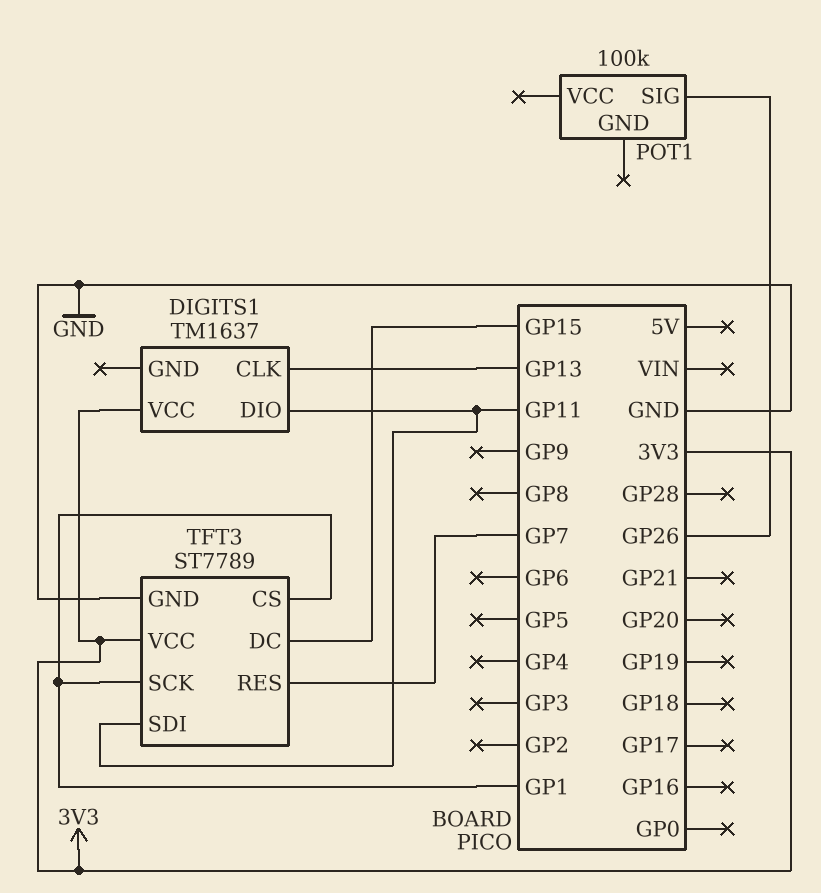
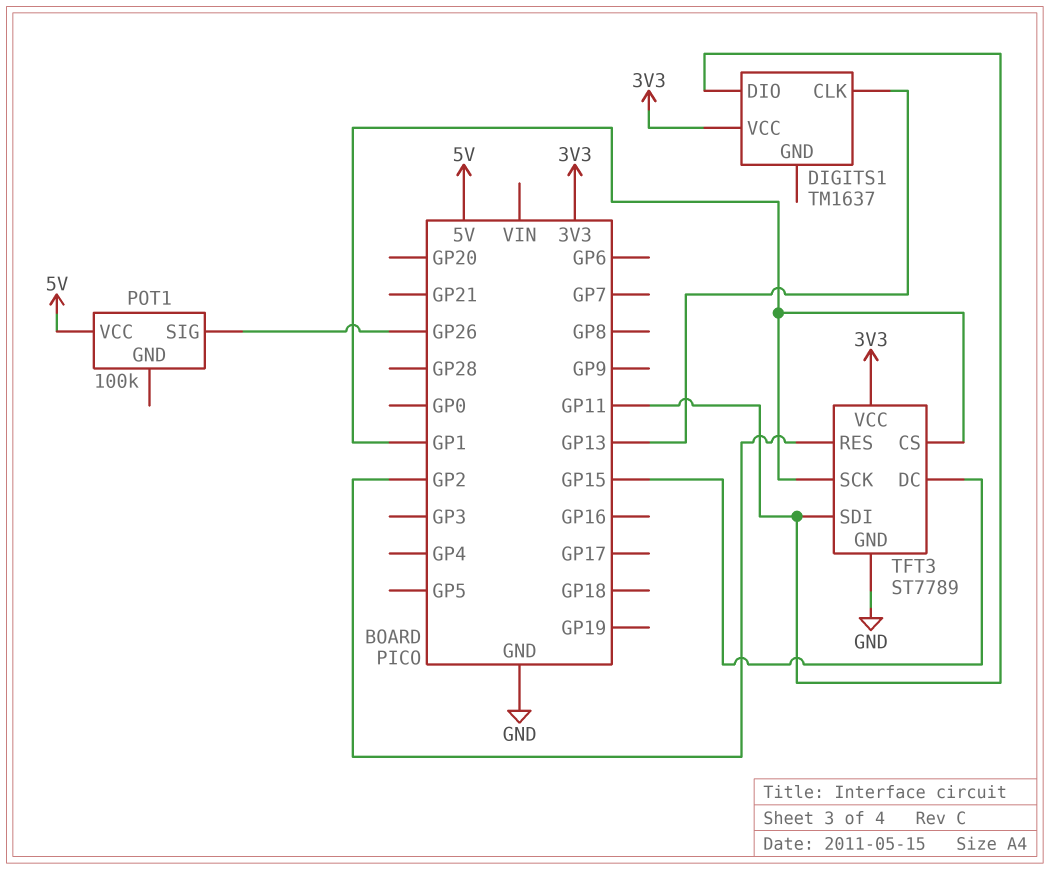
POT1 pin VCC: none -> 5V
TFT3 pin RES: GP7 -> GP2

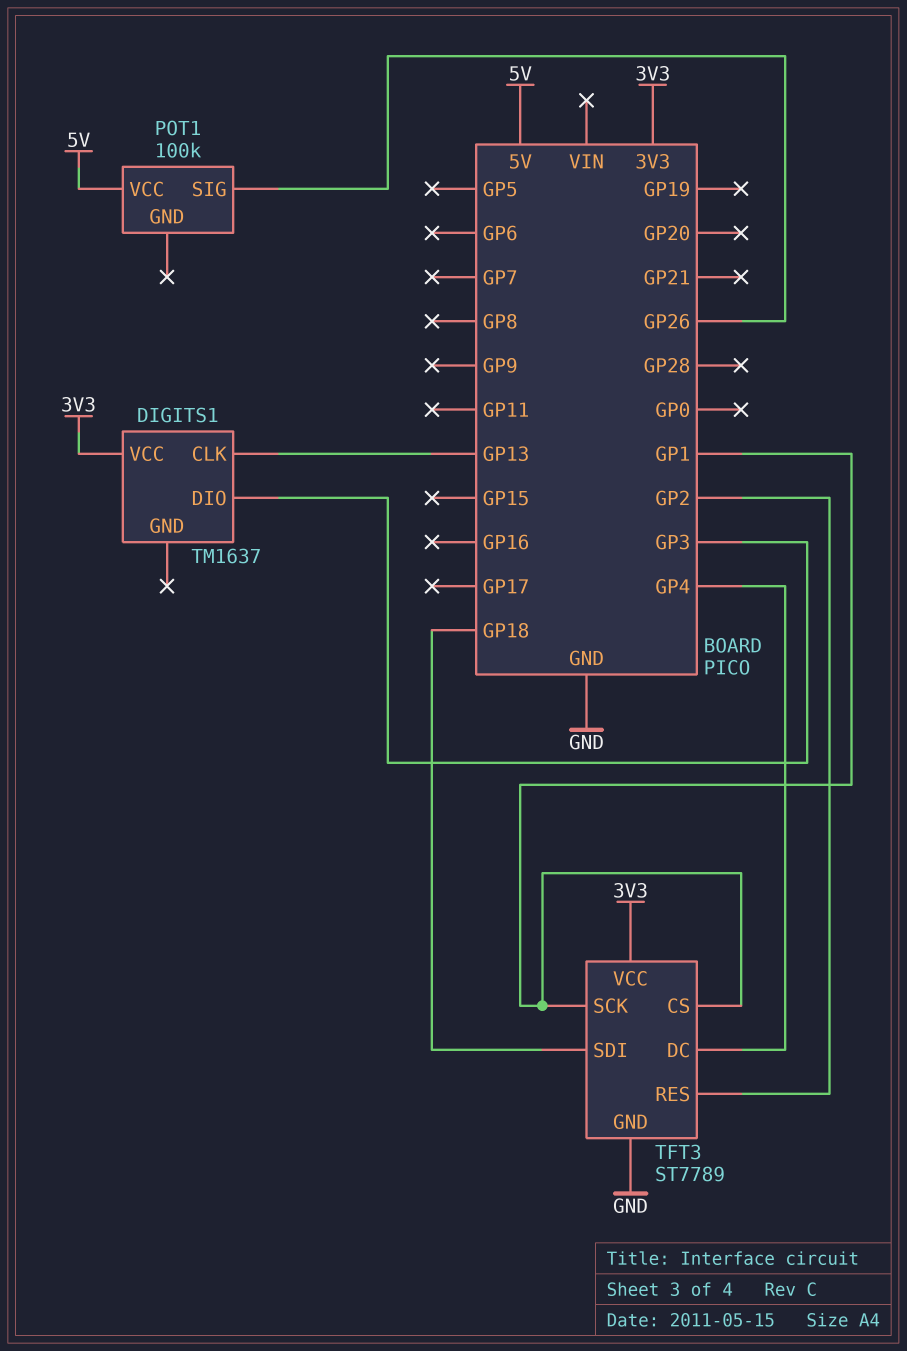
DIGITS1 pin DIO: GP11 -> GP3
TFT3 pin DC: GP15 -> GP4
TFT3 pin SDI: GP11 -> GP18

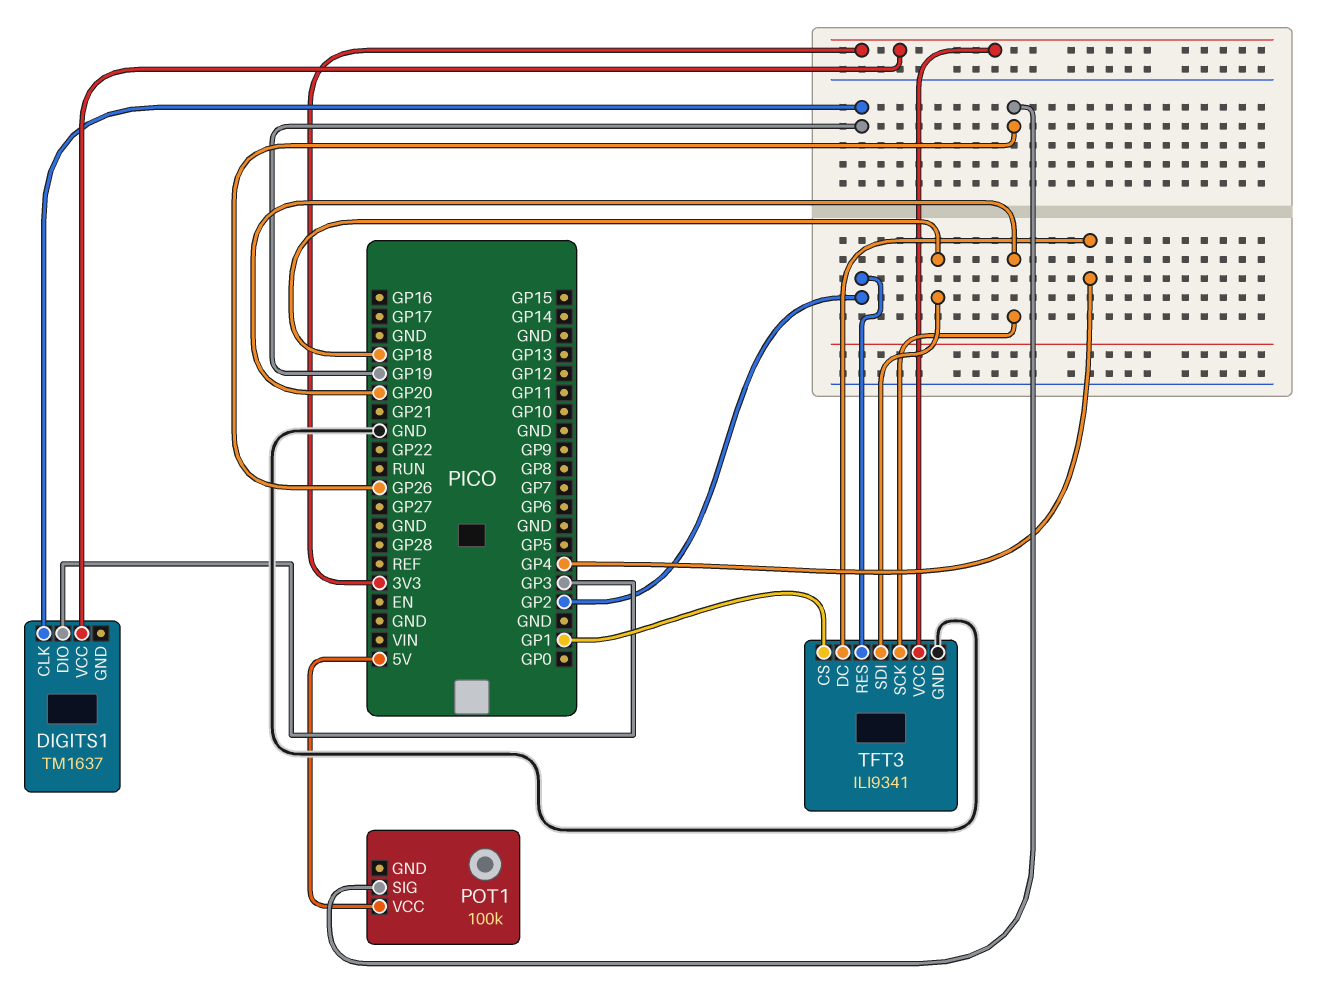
DIGITS1 pin CLK: GP13 -> GP19
TFT3: ST7789 -> ILI9341
TFT3 pin SCK: GP1 -> GP20

